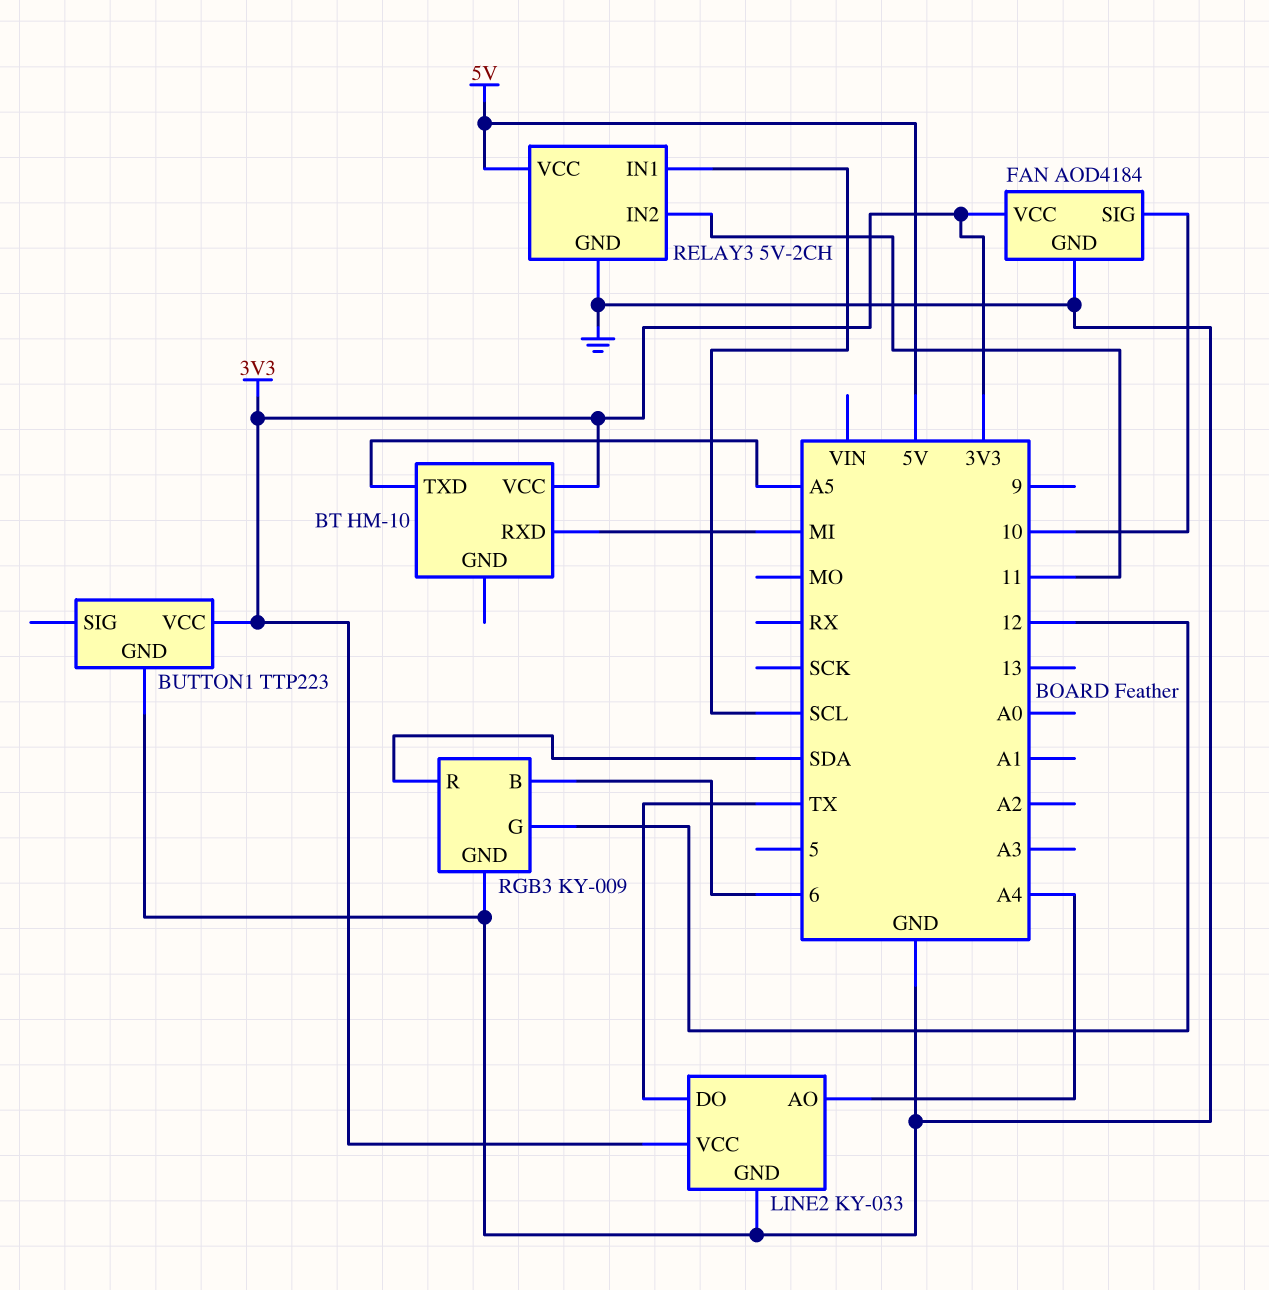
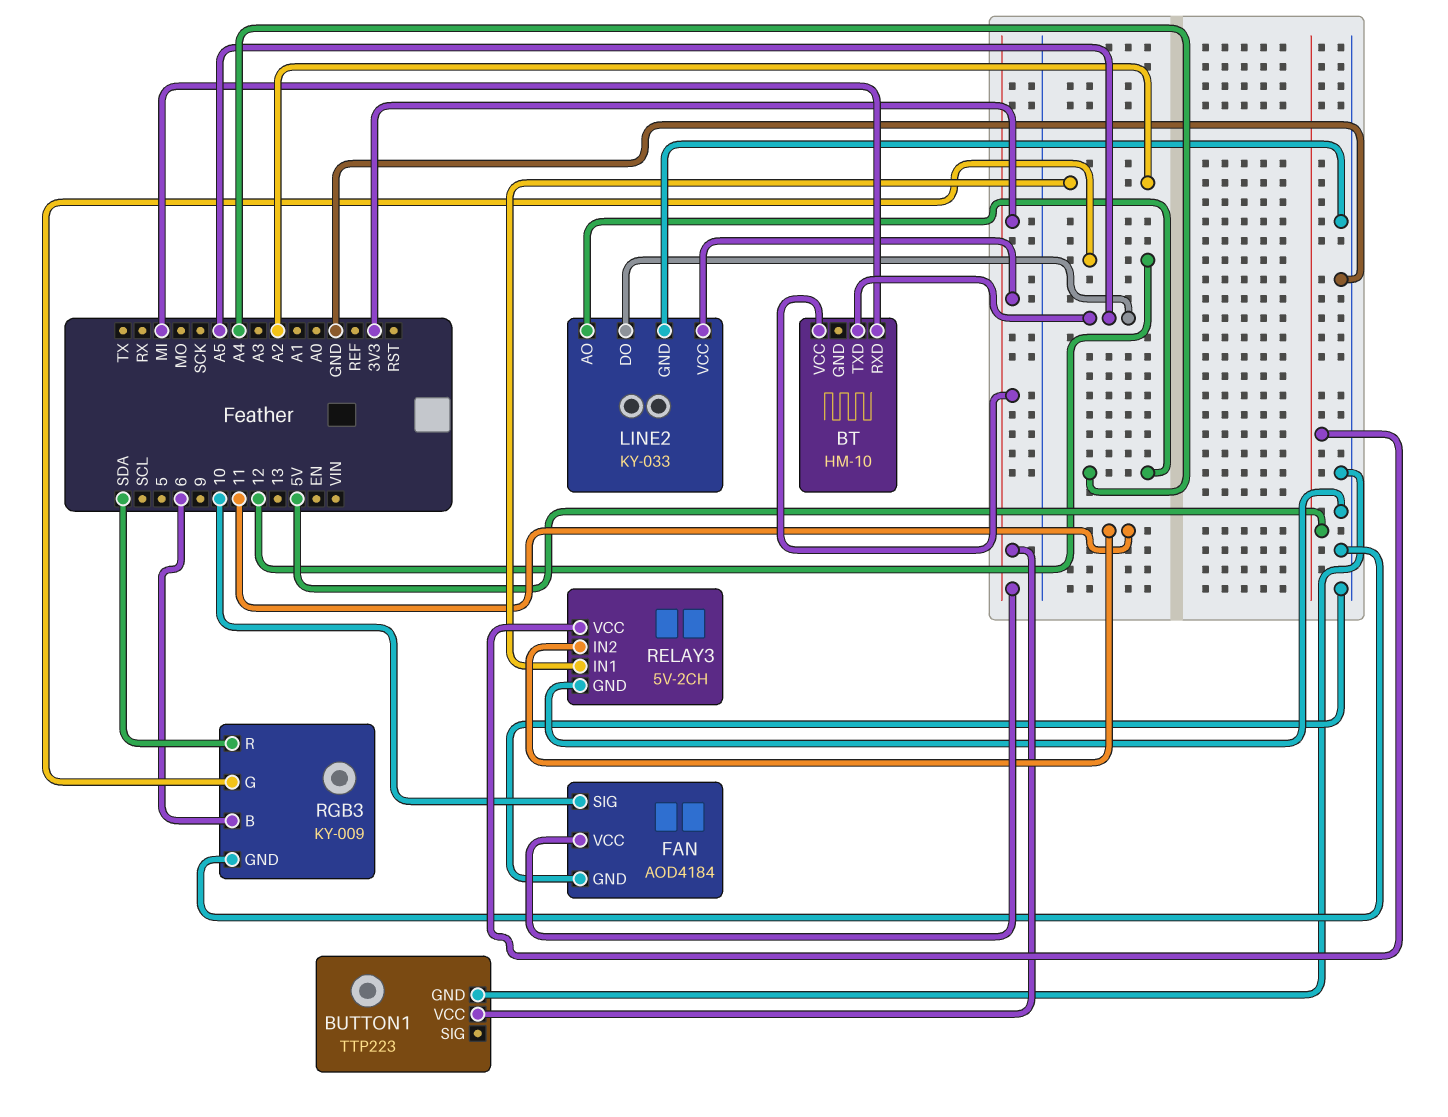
LINE2 pin DO: TX -> A5
RELAY3 pin IN1: SCL -> A2

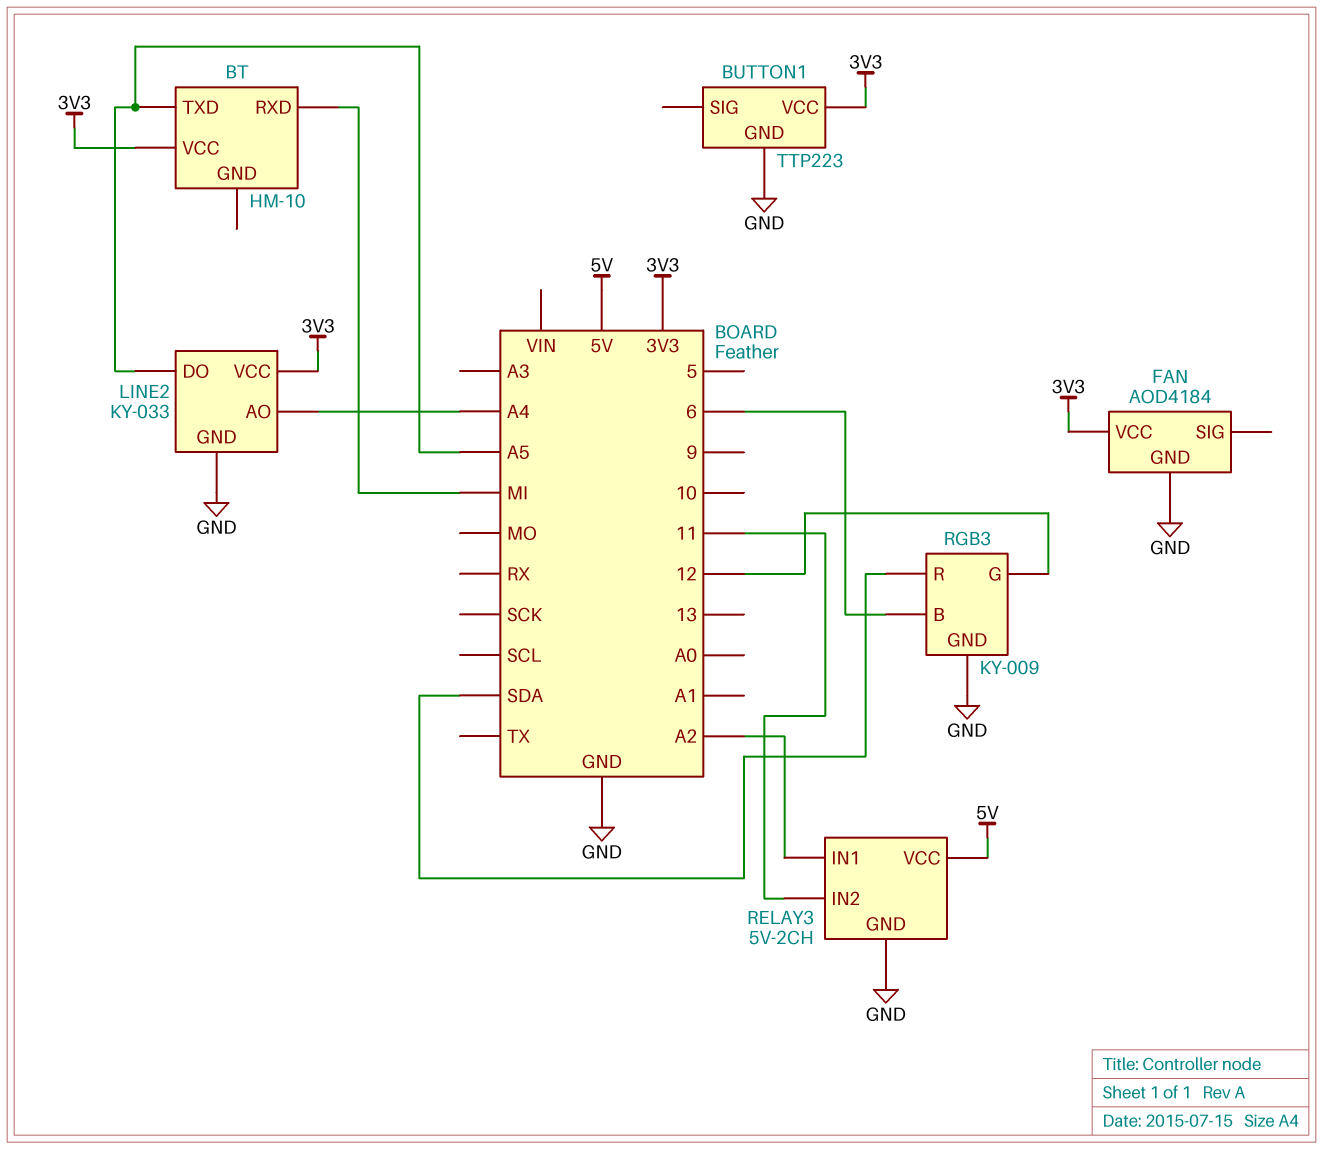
FAN pin SIG: 10 -> none

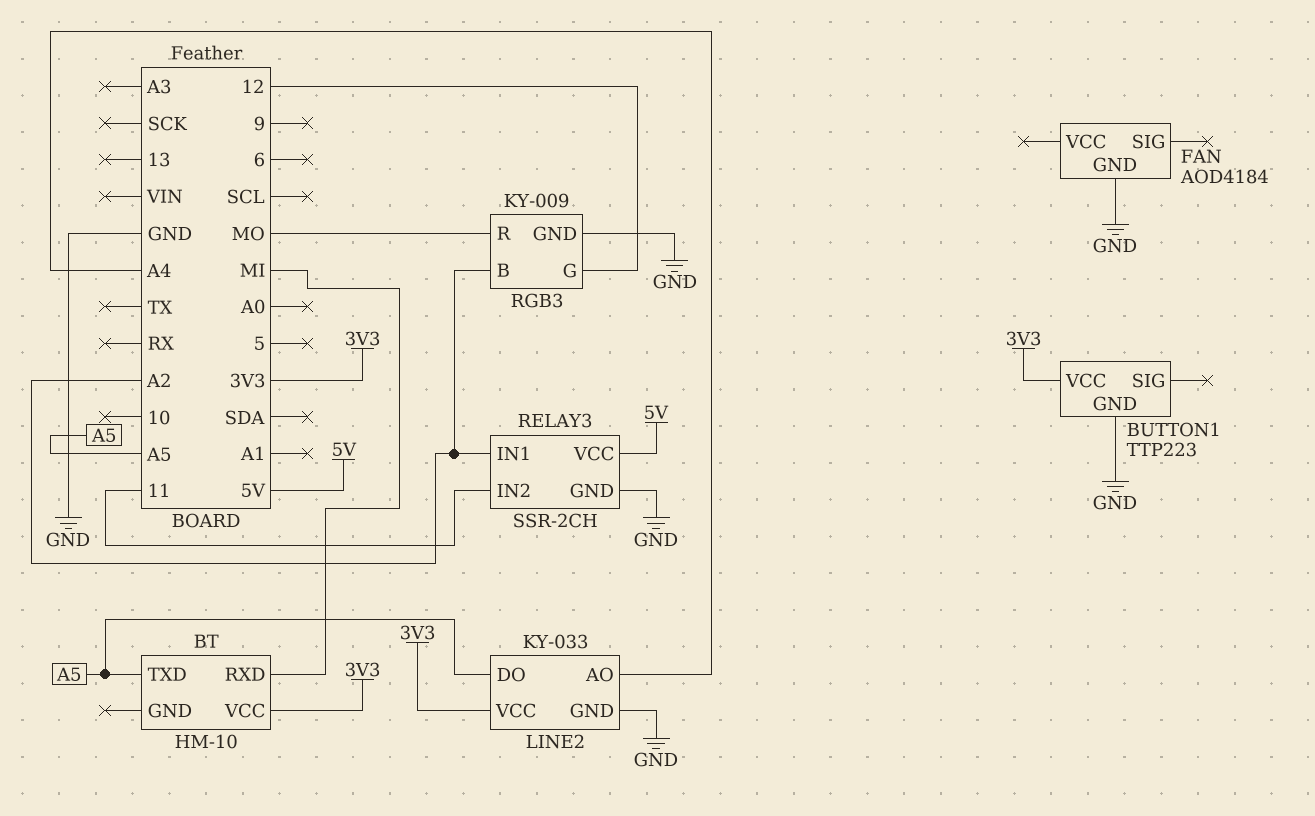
FAN pin VCC: 3V3 -> none
RELAY3: 5V-2CH -> SSR-2CH
RGB3 pin B: 6 -> A2
RGB3 pin R: SDA -> MO

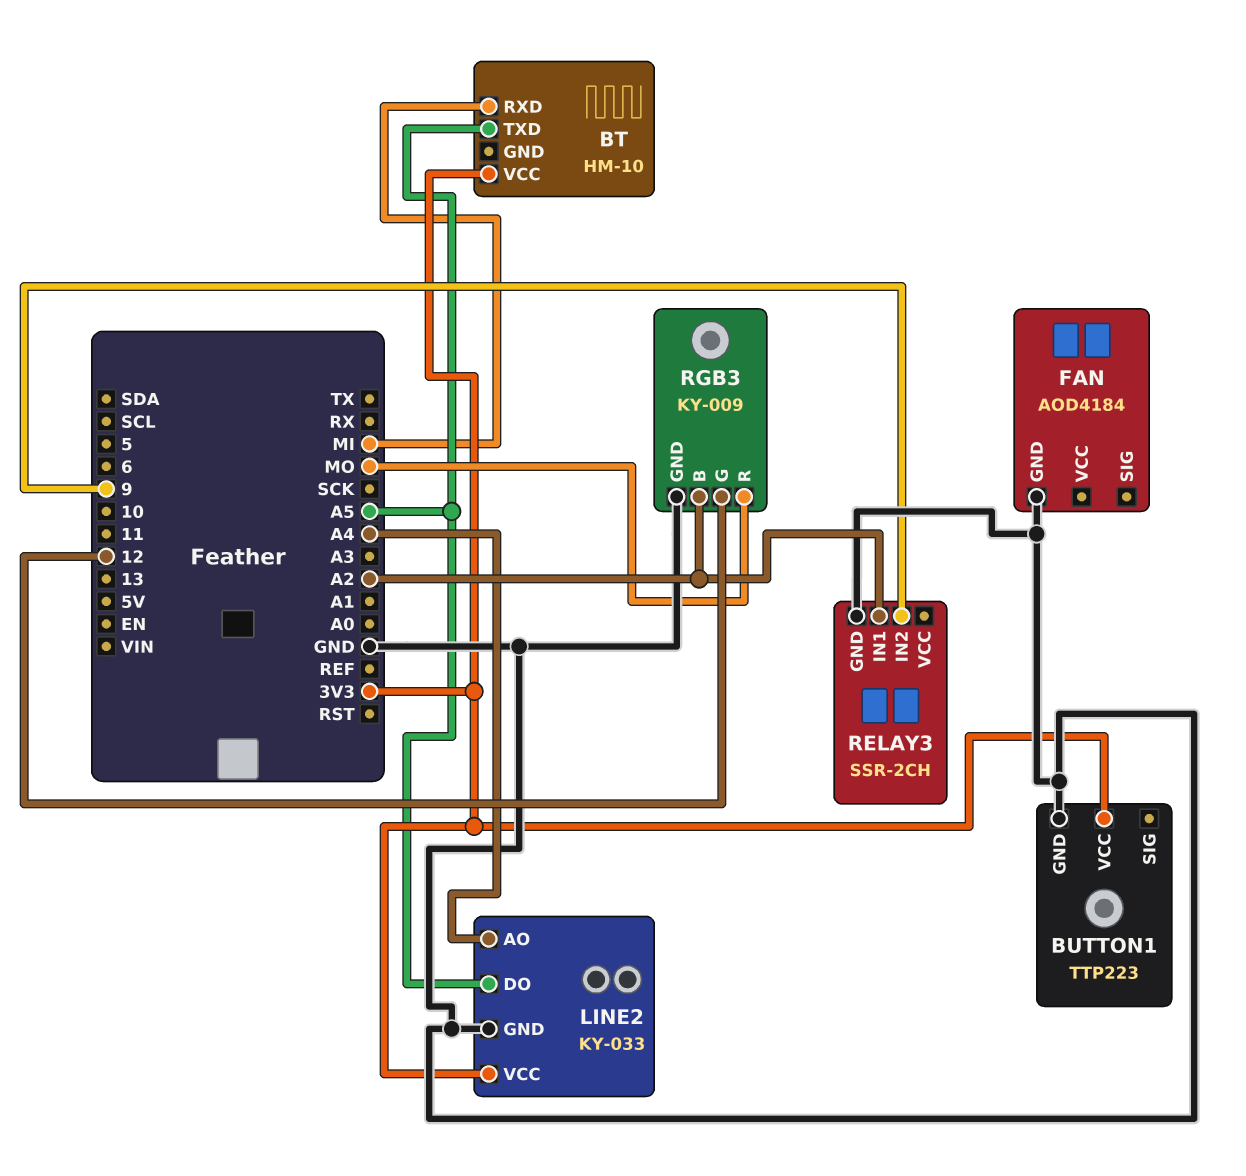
RELAY3 pin IN2: 11 -> 9
RELAY3 pin VCC: 5V -> none

